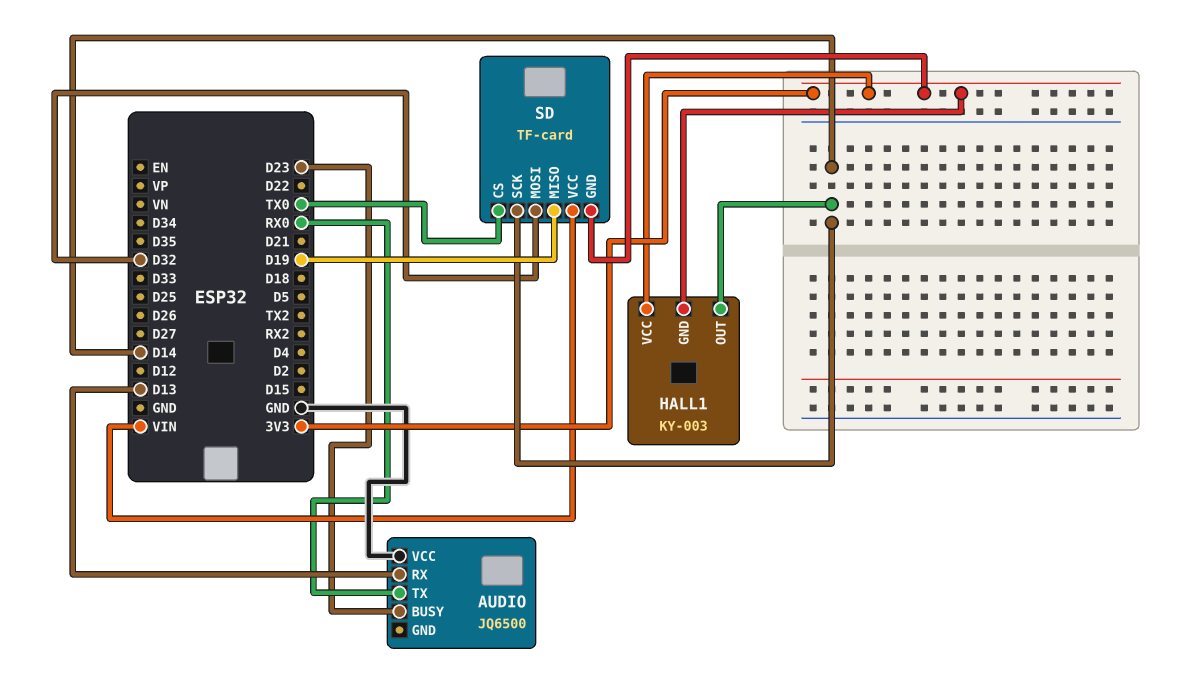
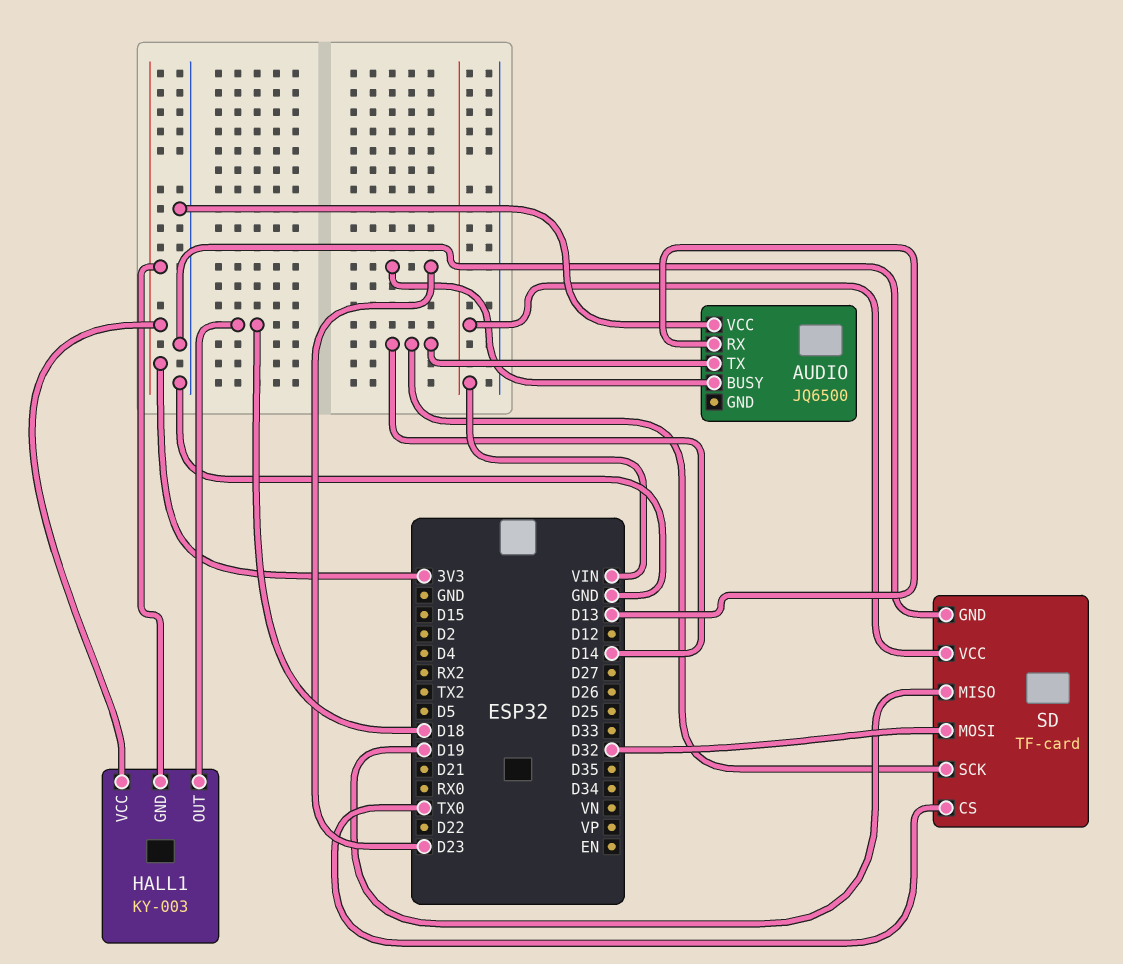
AUDIO pin TX: RX0 -> D14
HALL1 pin OUT: D14 -> D18
SD pin GND: 3V3 -> GND

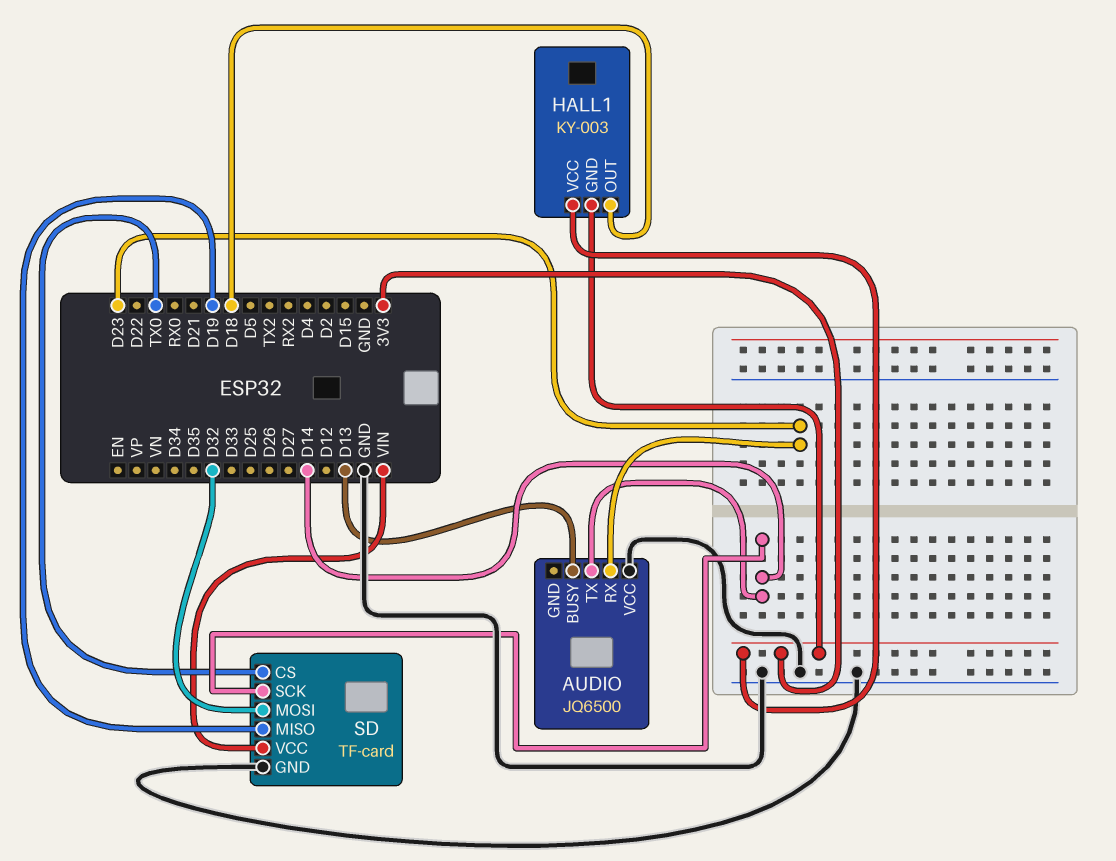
AUDIO pin BUSY: D23 -> D13
AUDIO pin RX: D13 -> D23

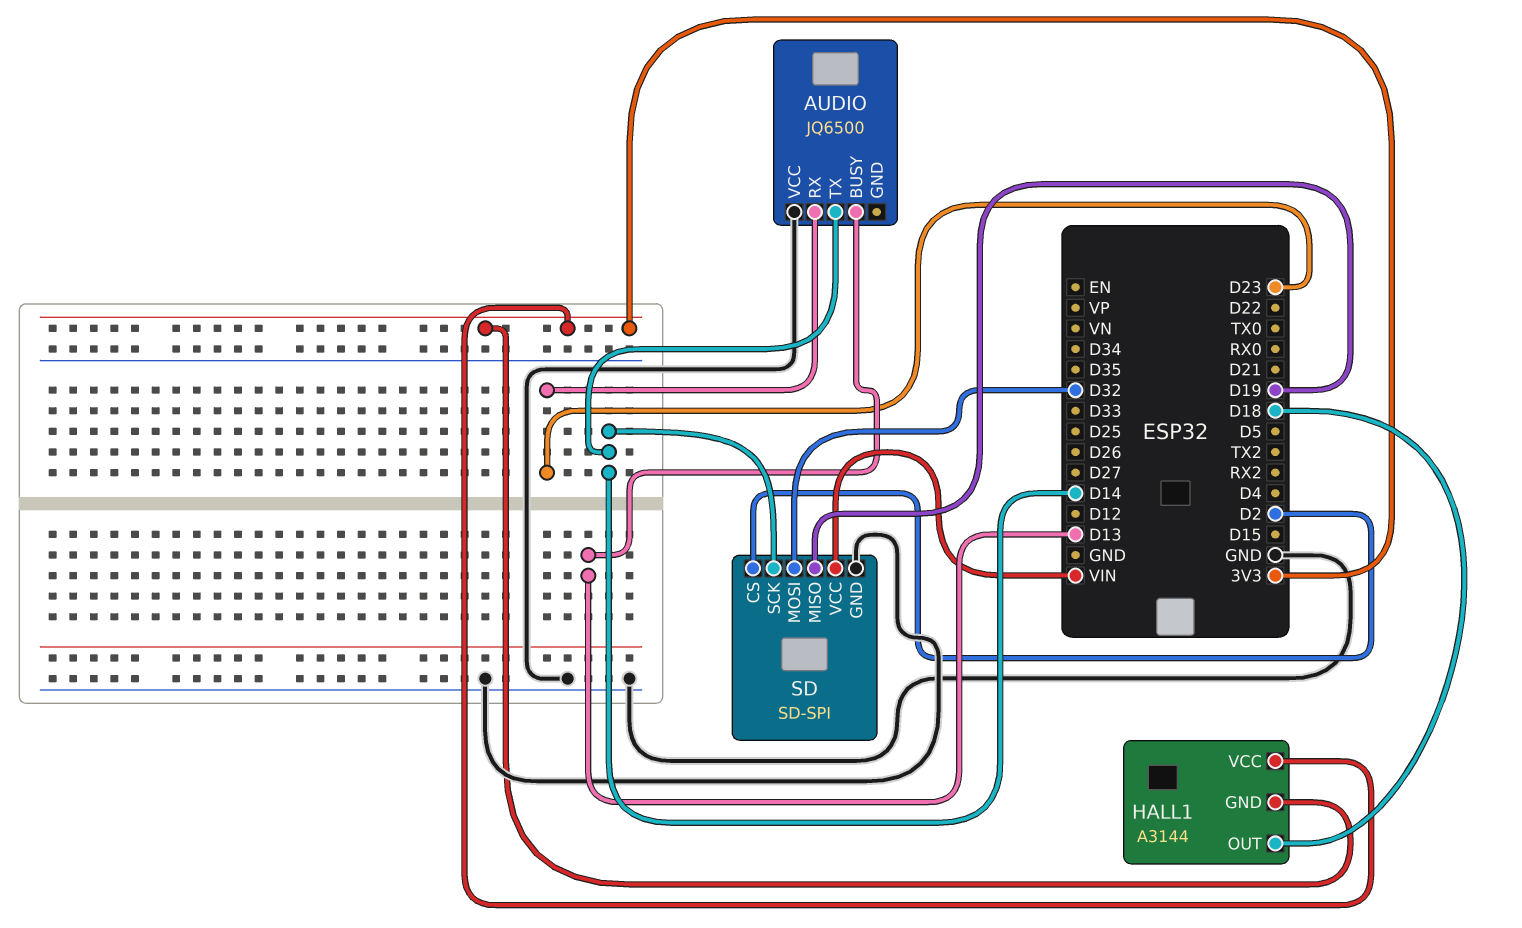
HALL1: KY-003 -> A3144
SD: TF-card -> SD-SPI
SD pin CS: TX0 -> D2

